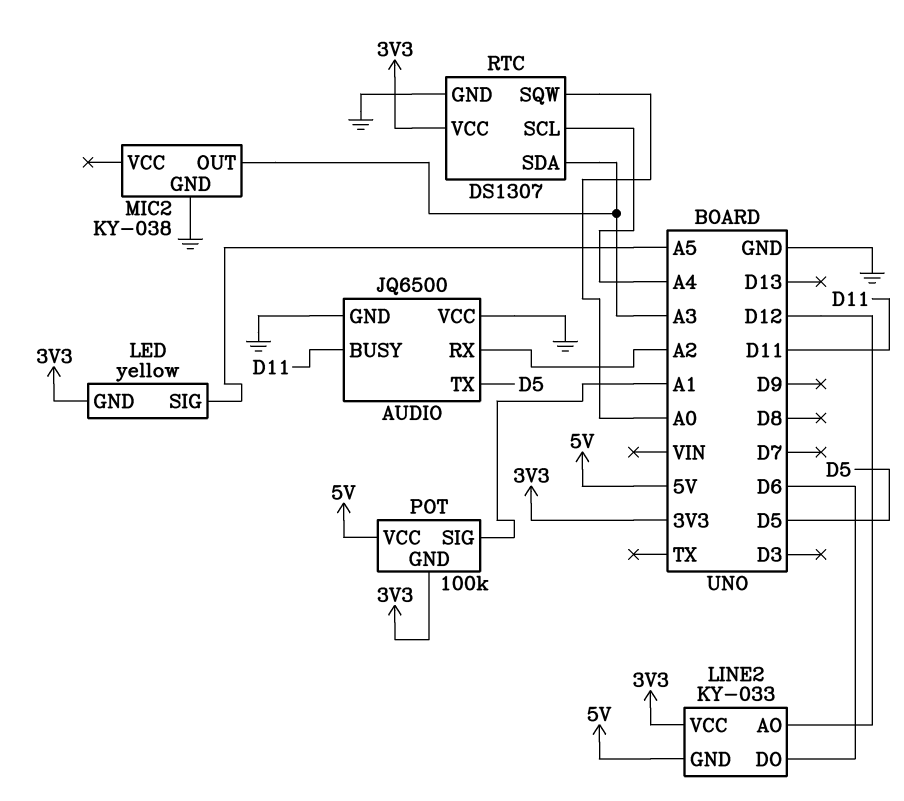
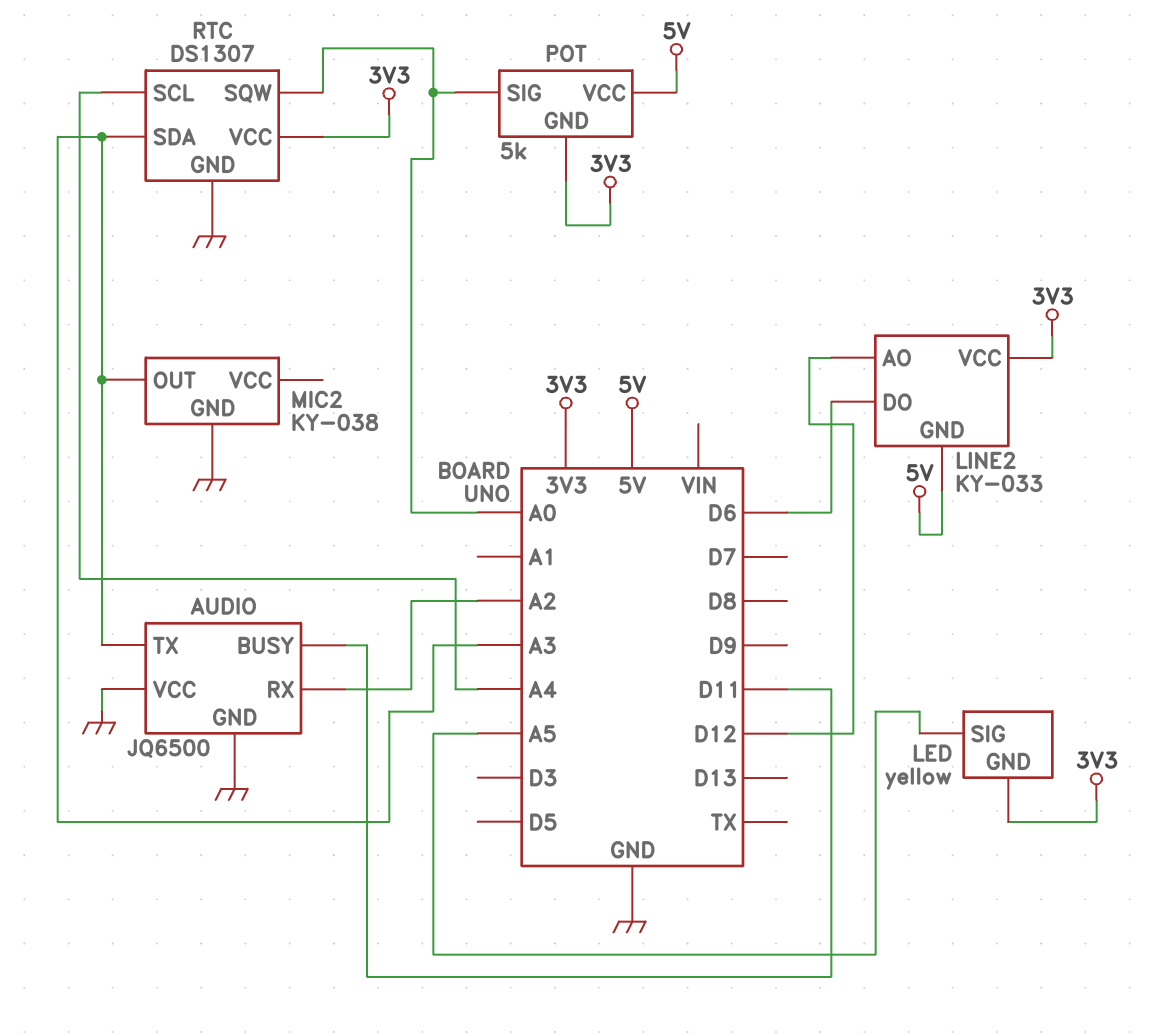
AUDIO pin TX: D5 -> A3
POT: 100k -> 5k
POT pin SIG: A1 -> A0

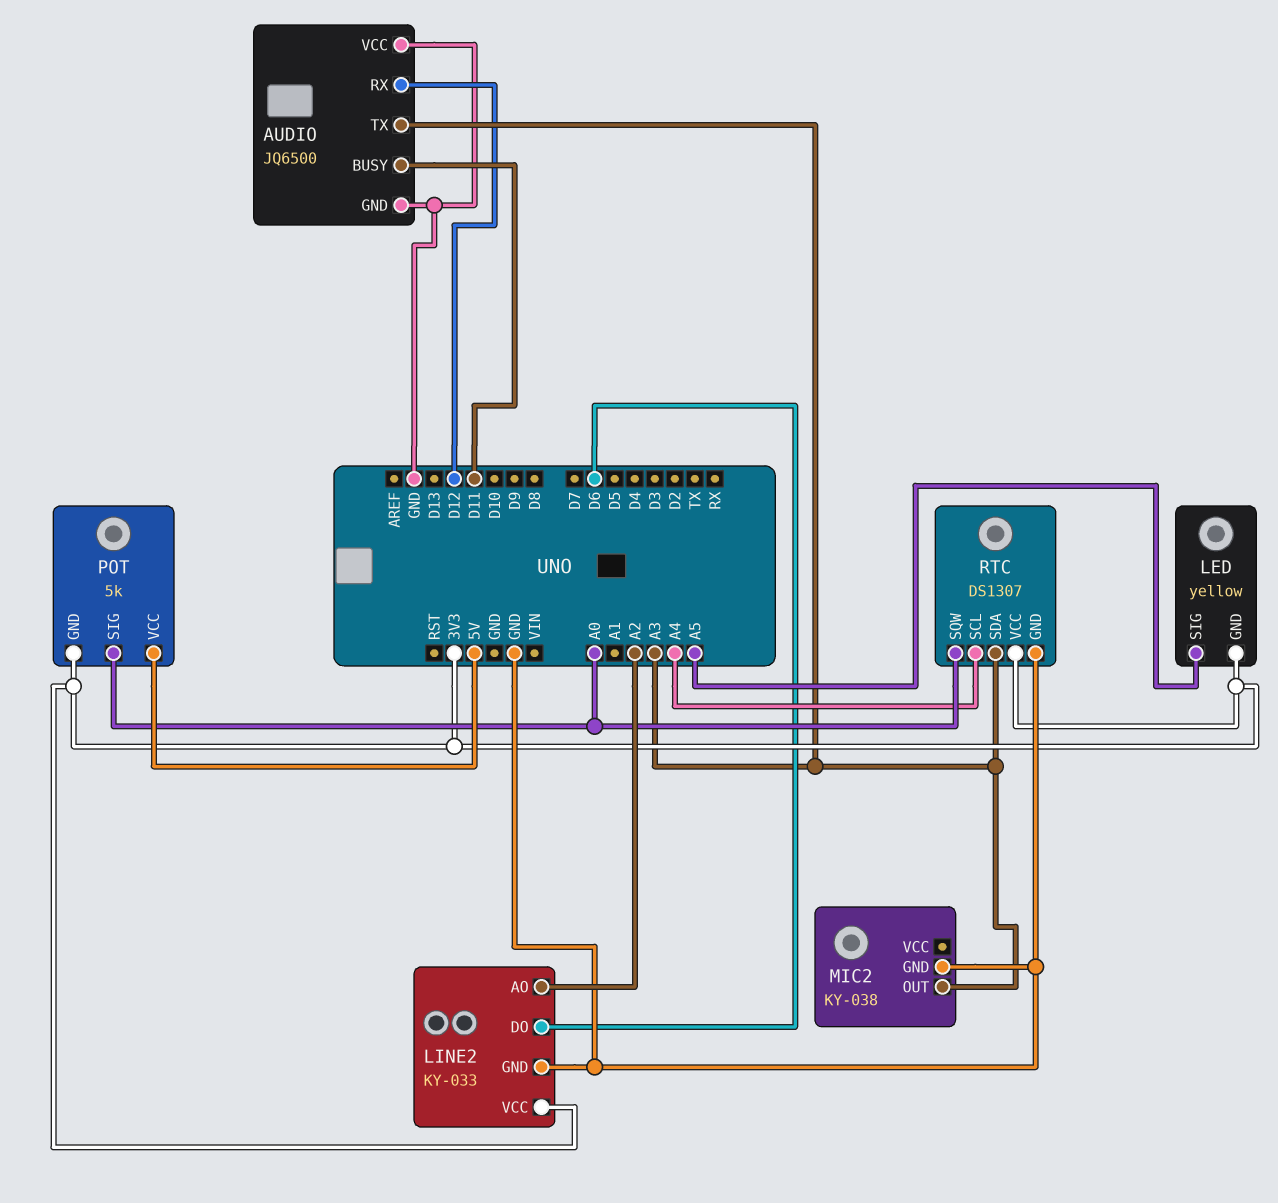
AUDIO pin RX: A2 -> D12
LINE2 pin AO: D12 -> A2
LINE2 pin GND: 5V -> GND

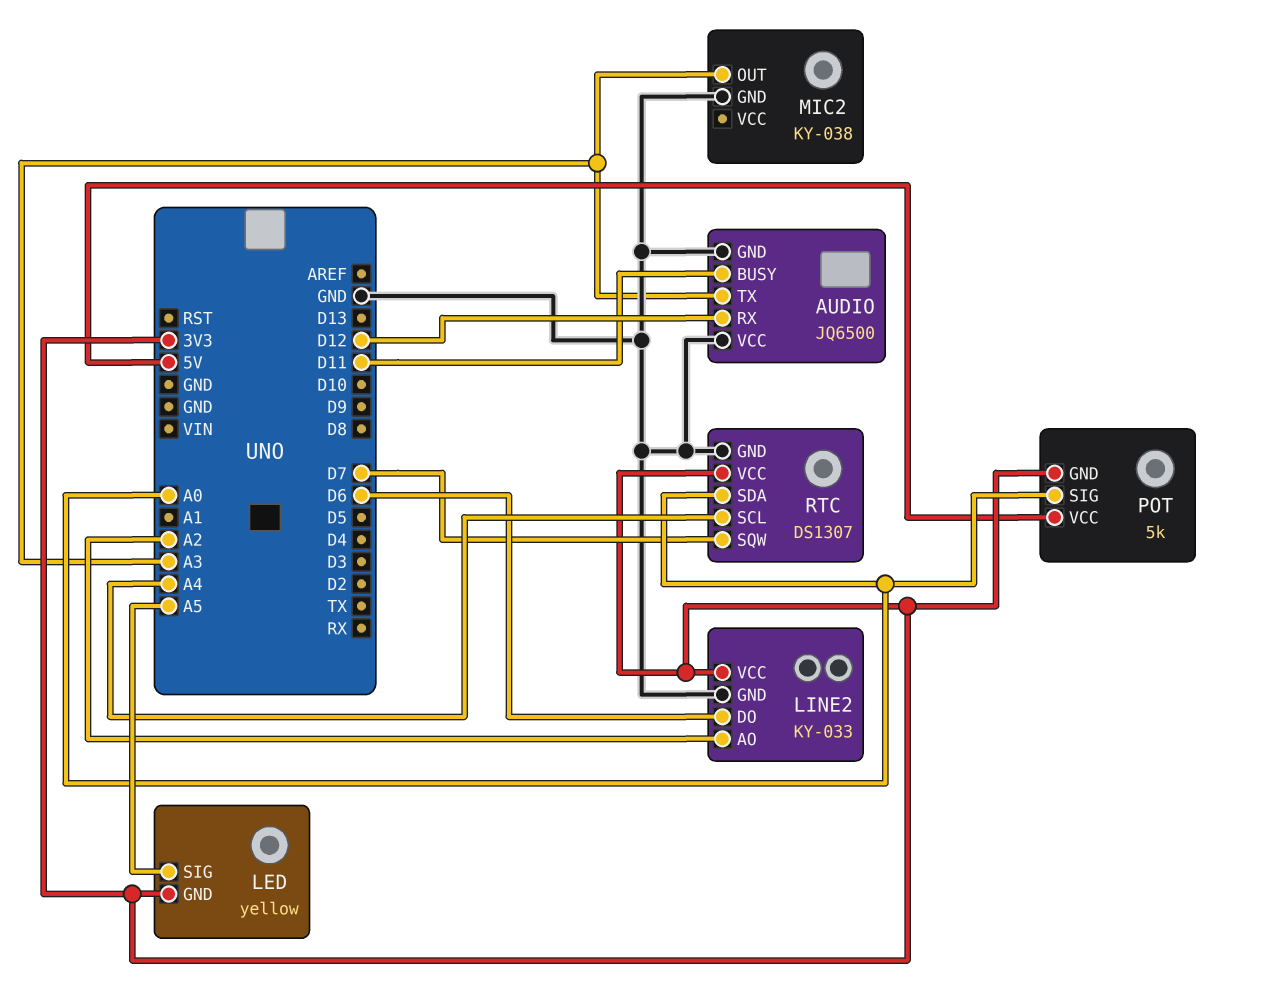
RTC pin SDA: A3 -> A0
RTC pin SQW: A0 -> D7

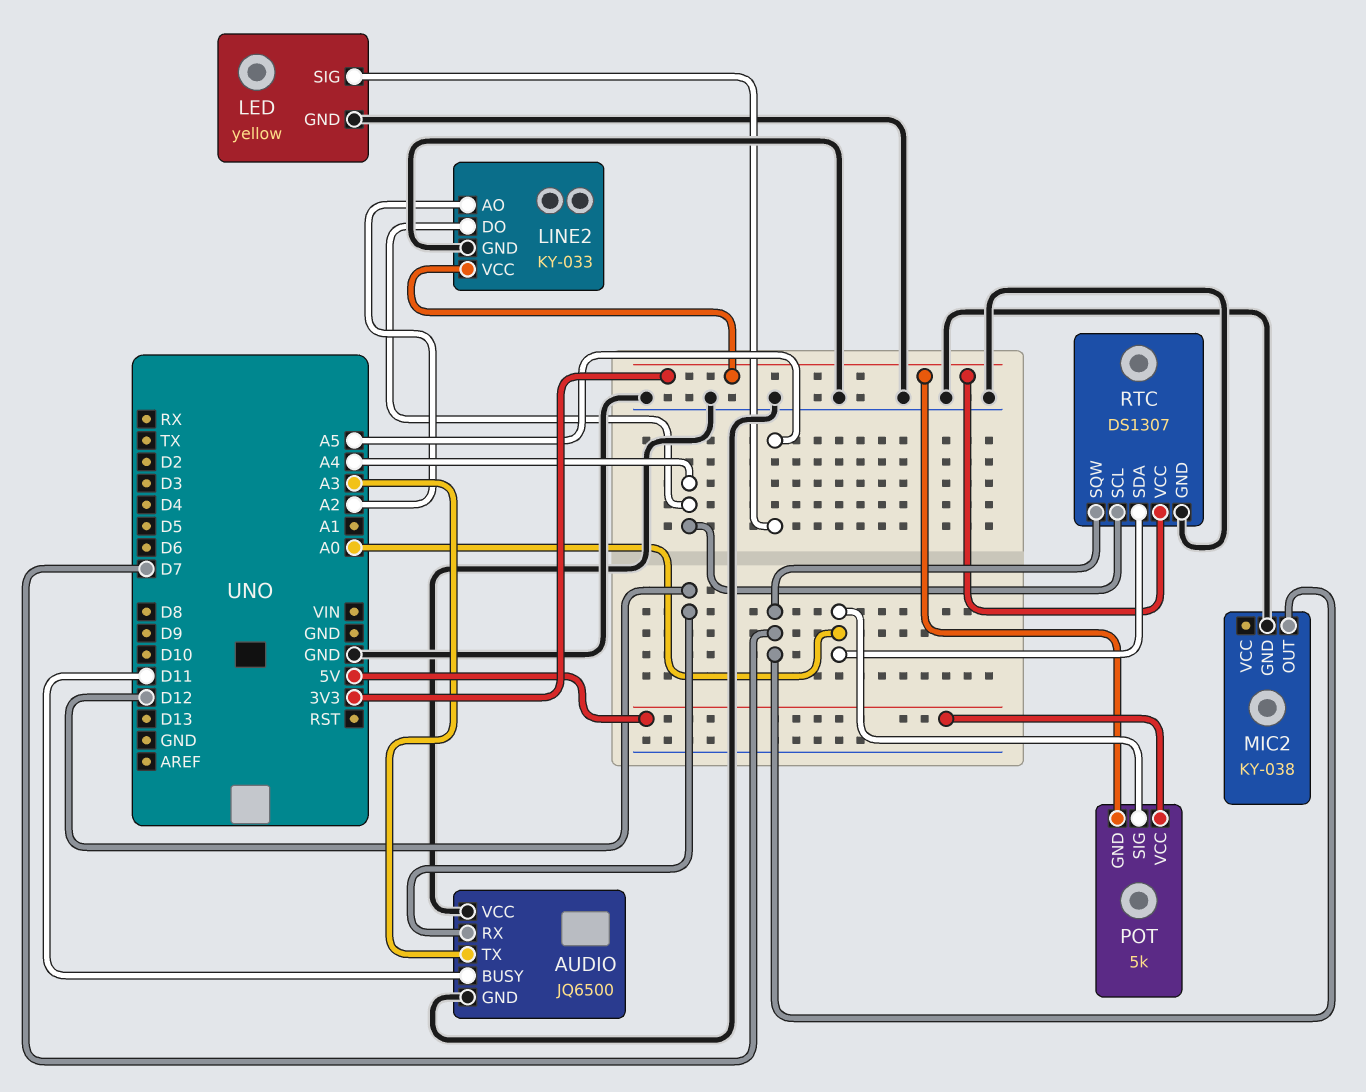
LED pin GND: 3V3 -> GND
LINE2 pin DO: D6 -> A4
MIC2 pin OUT: A3 -> D7

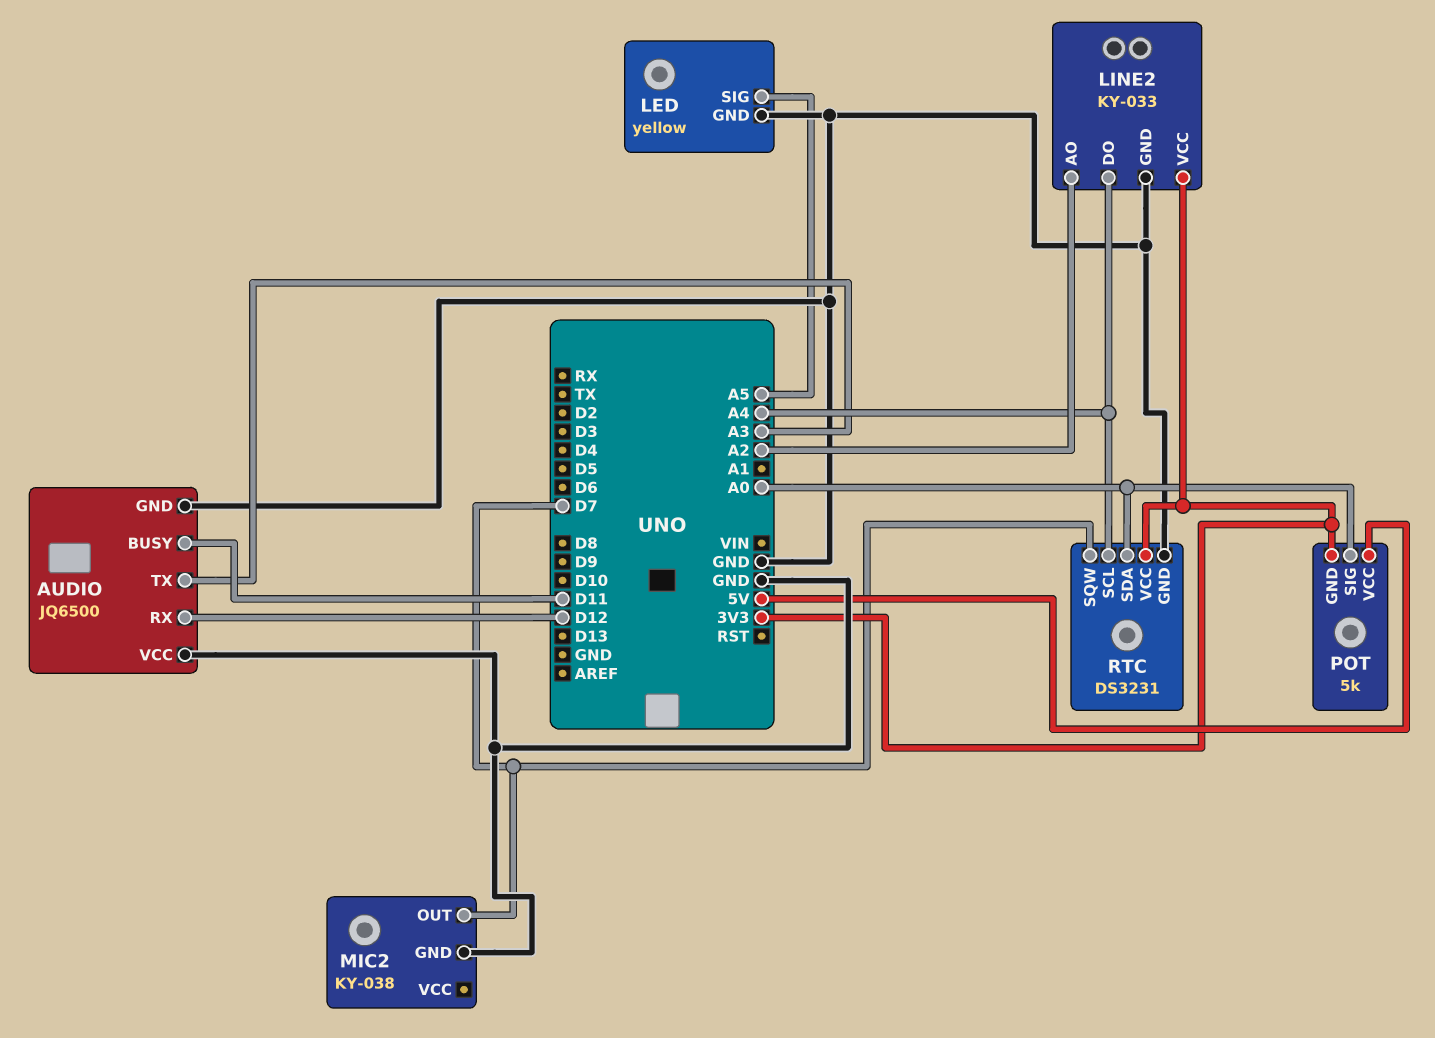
RTC: DS1307 -> DS3231

